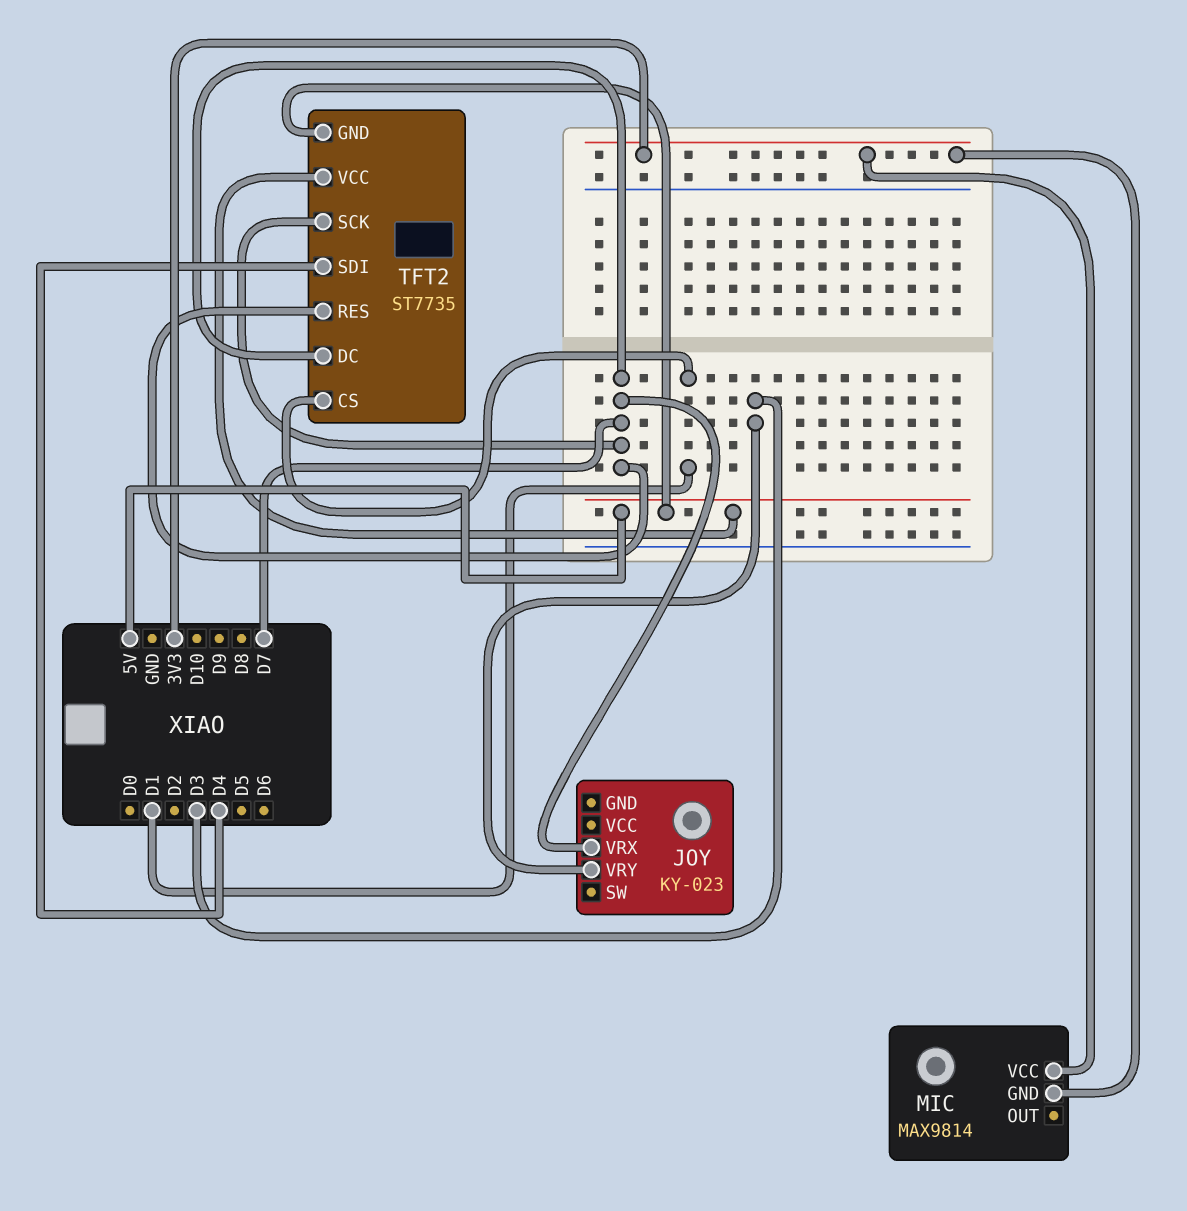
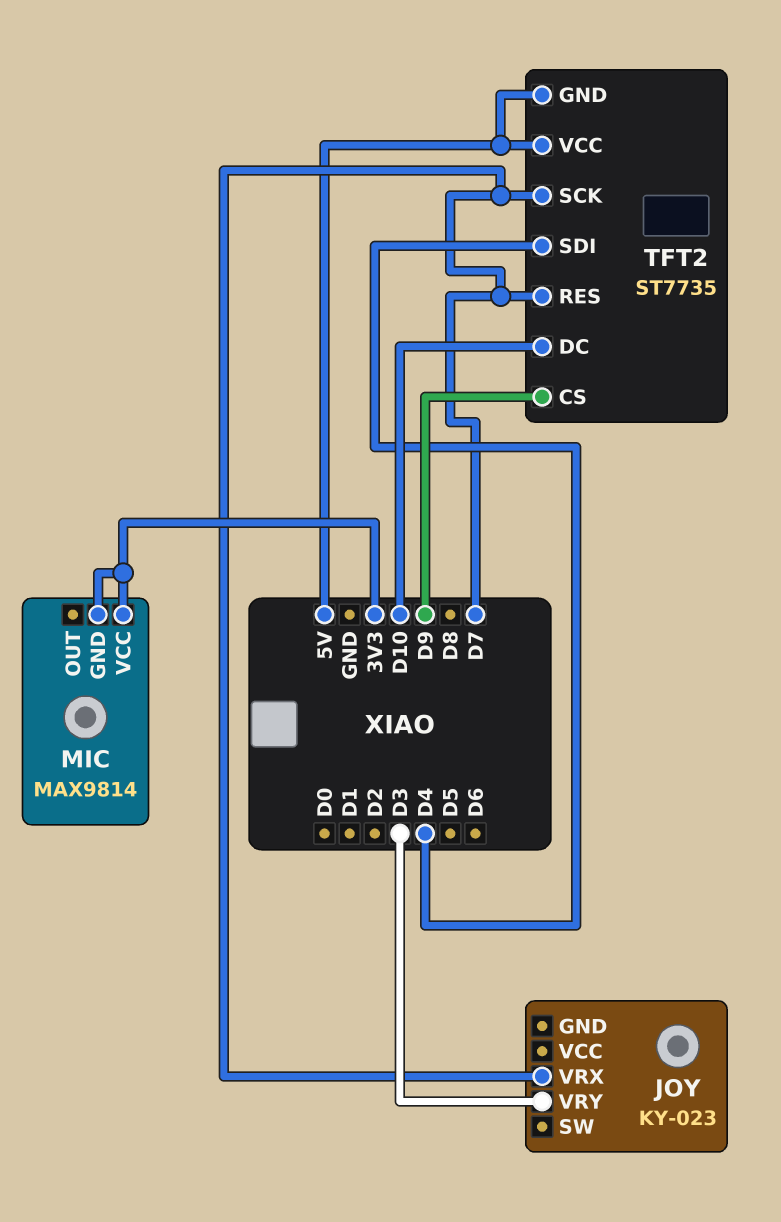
TFT2 pin CS: D1 -> D9
TFT2 pin DC: D7 -> D10

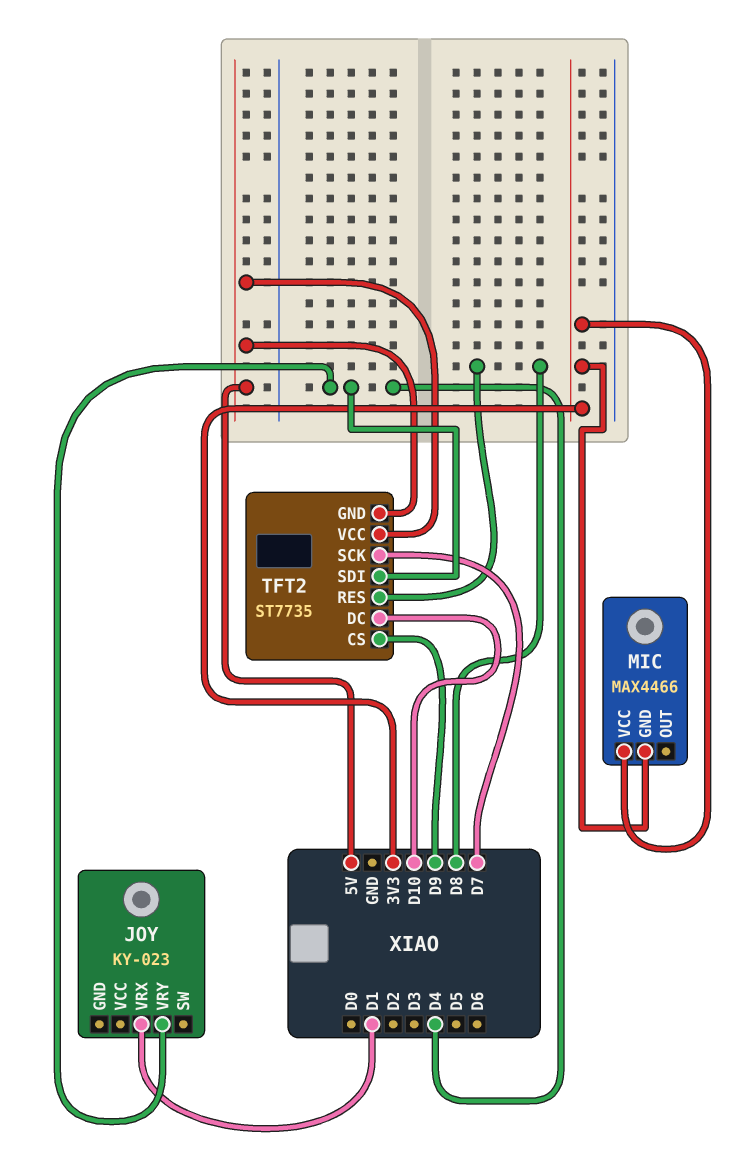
JOY pin VRX: D7 -> D1
JOY pin VRY: D3 -> D4
MIC: MAX9814 -> MAX4466
TFT2 pin RES: D7 -> D8

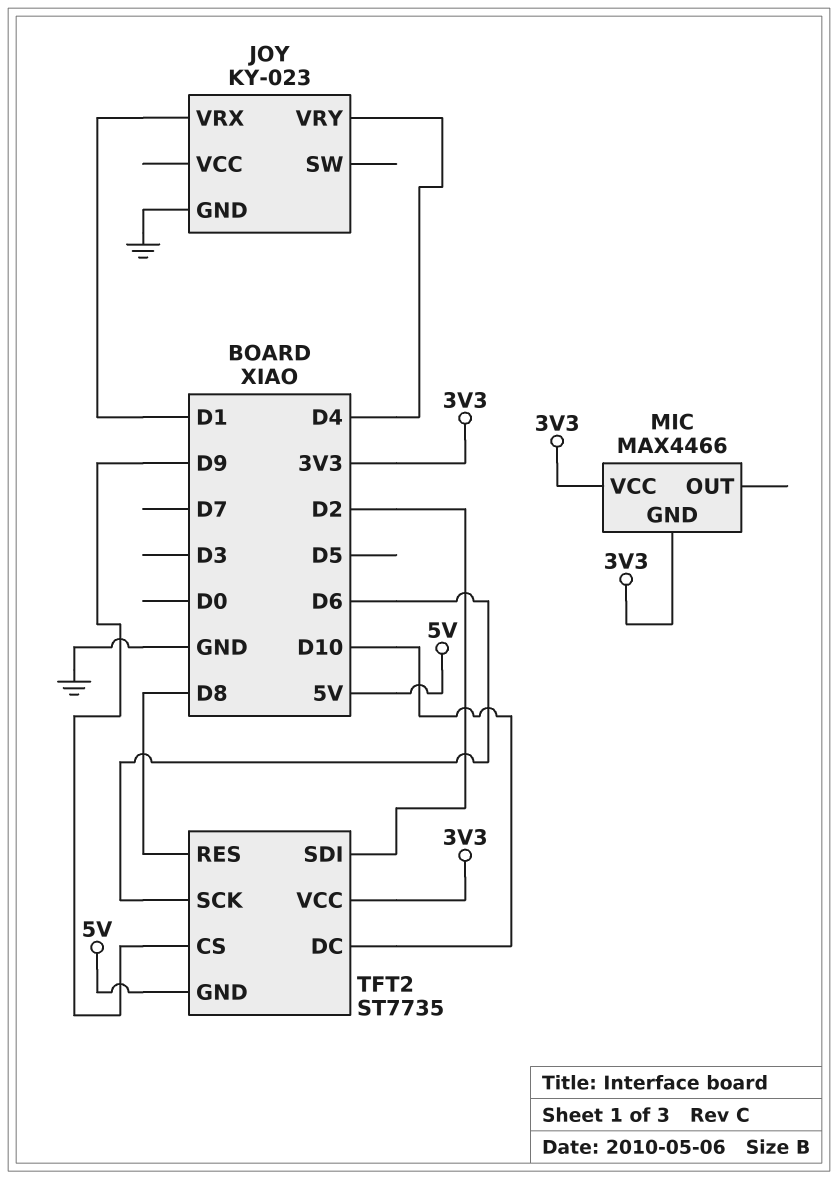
JOY pin GND: none -> GND
TFT2 pin SCK: D7 -> D6
TFT2 pin SDI: D4 -> D2
TFT2 pin VCC: 5V -> 3V3

